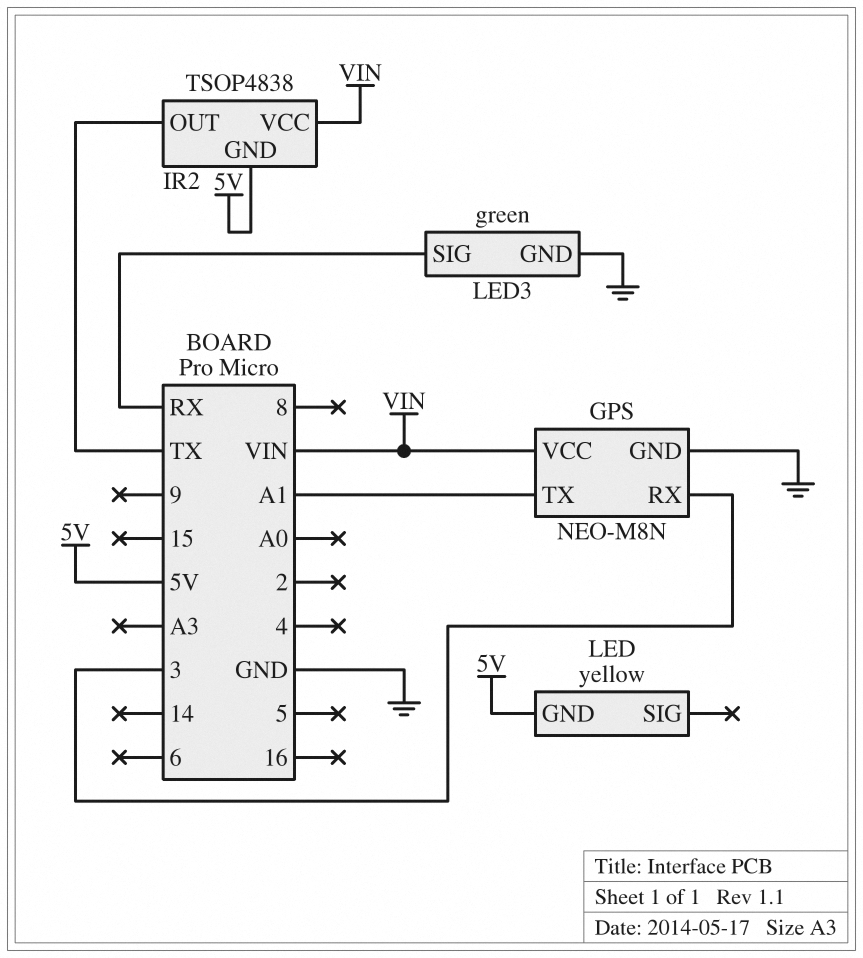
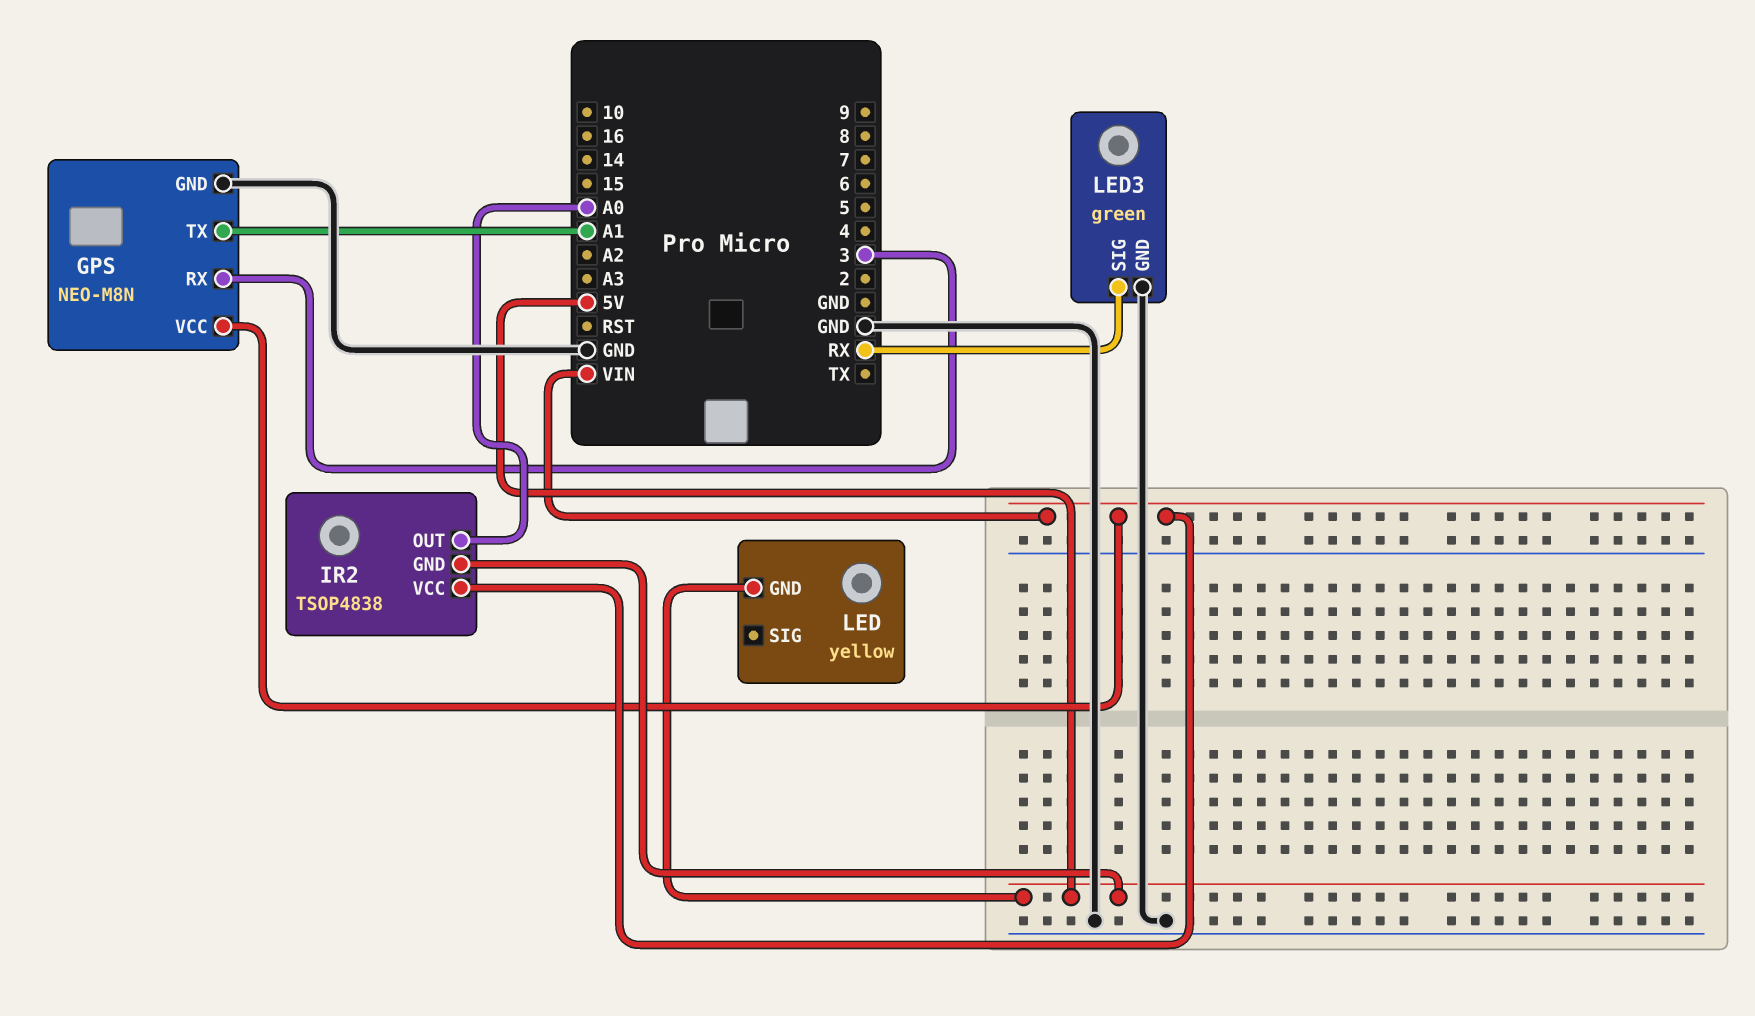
IR2 pin OUT: TX -> A0

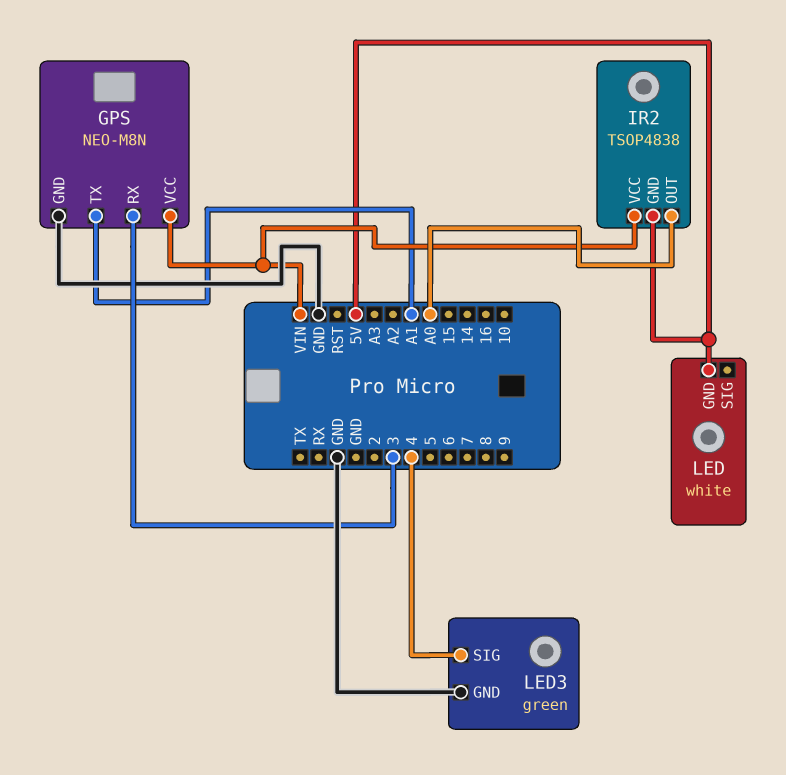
LED: yellow -> white
LED3 pin SIG: RX -> 4

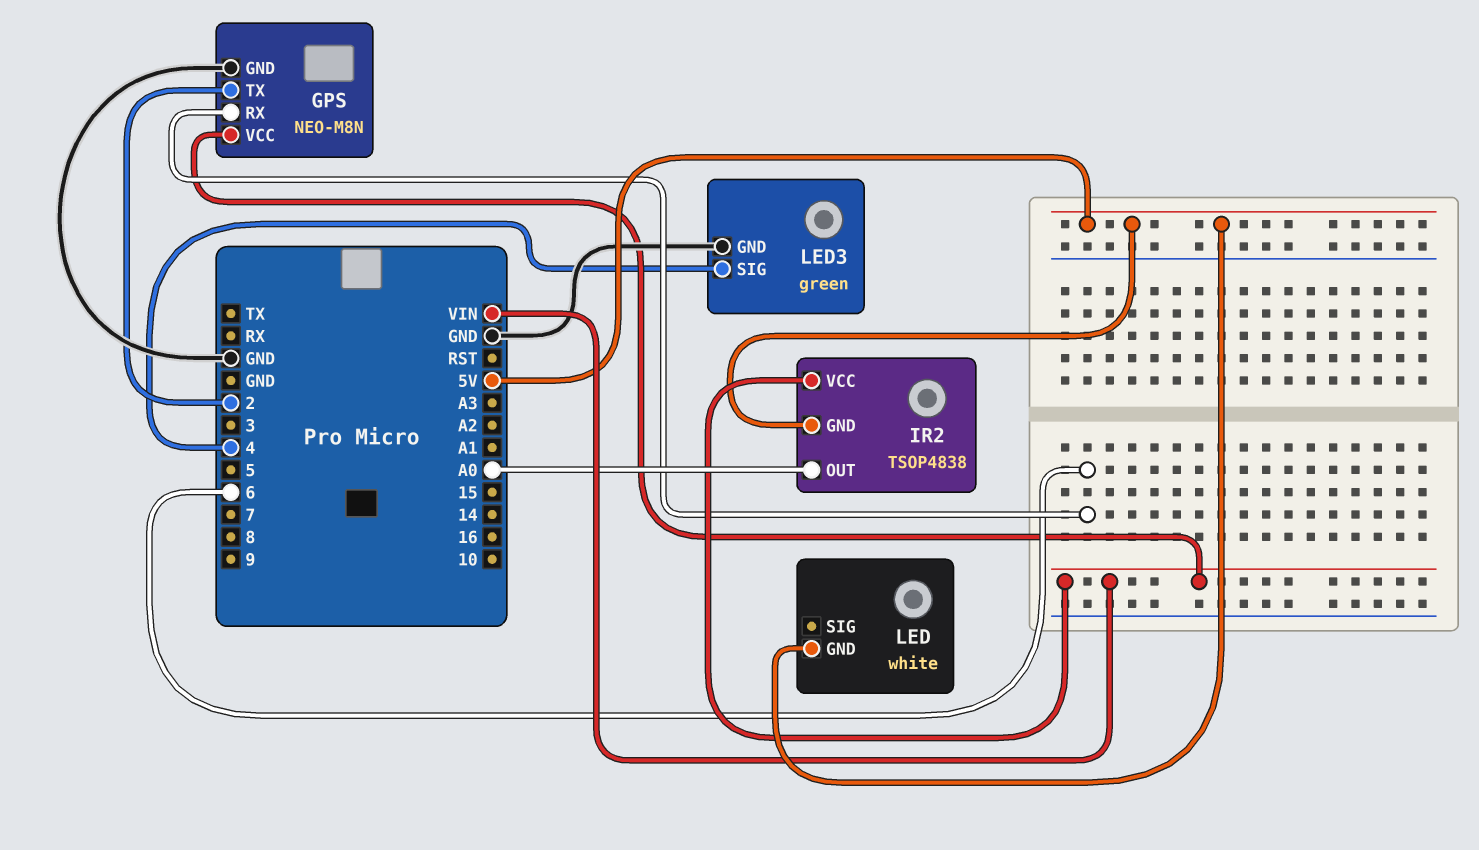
GPS pin RX: 3 -> 6
GPS pin TX: A1 -> 2

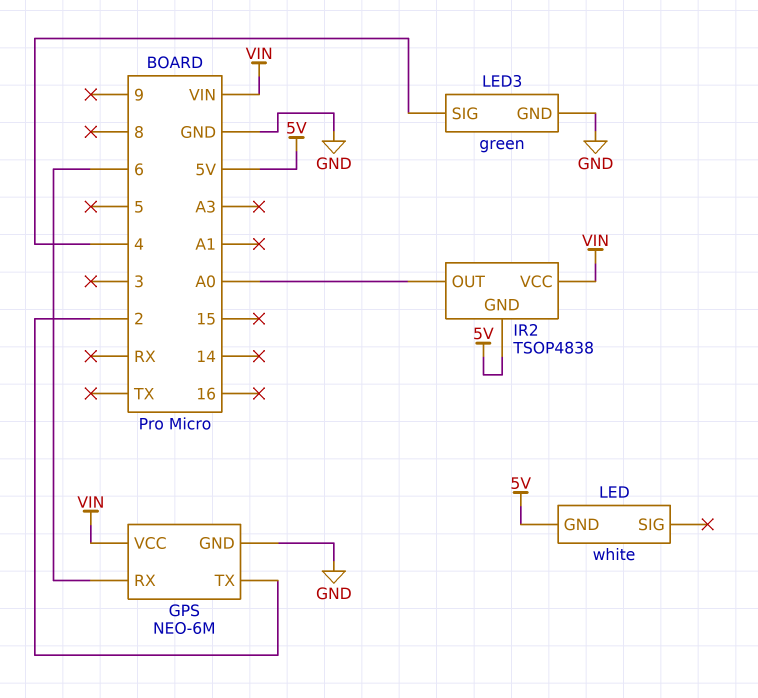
GPS: NEO-M8N -> NEO-6M

